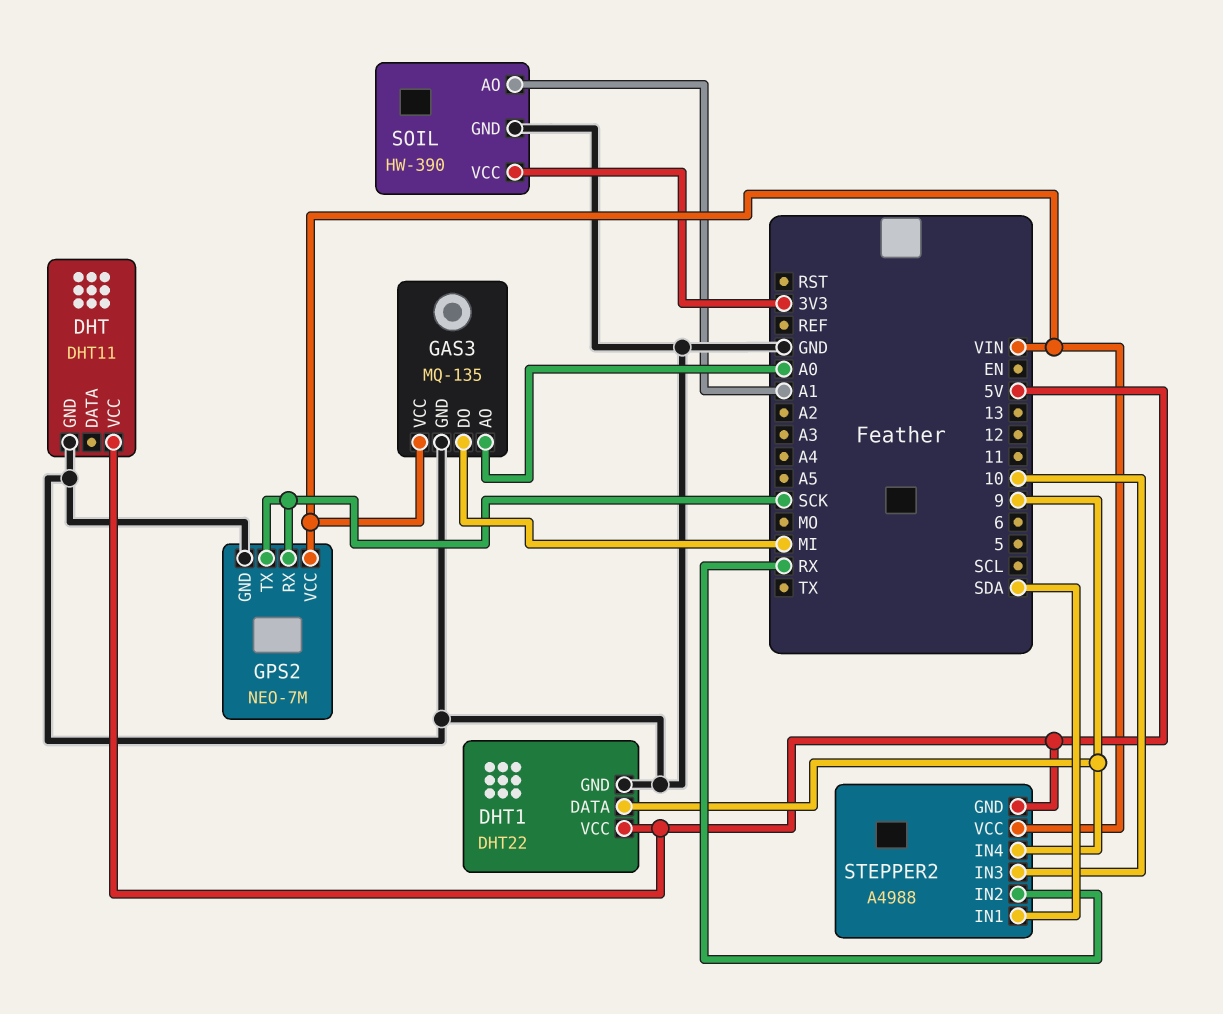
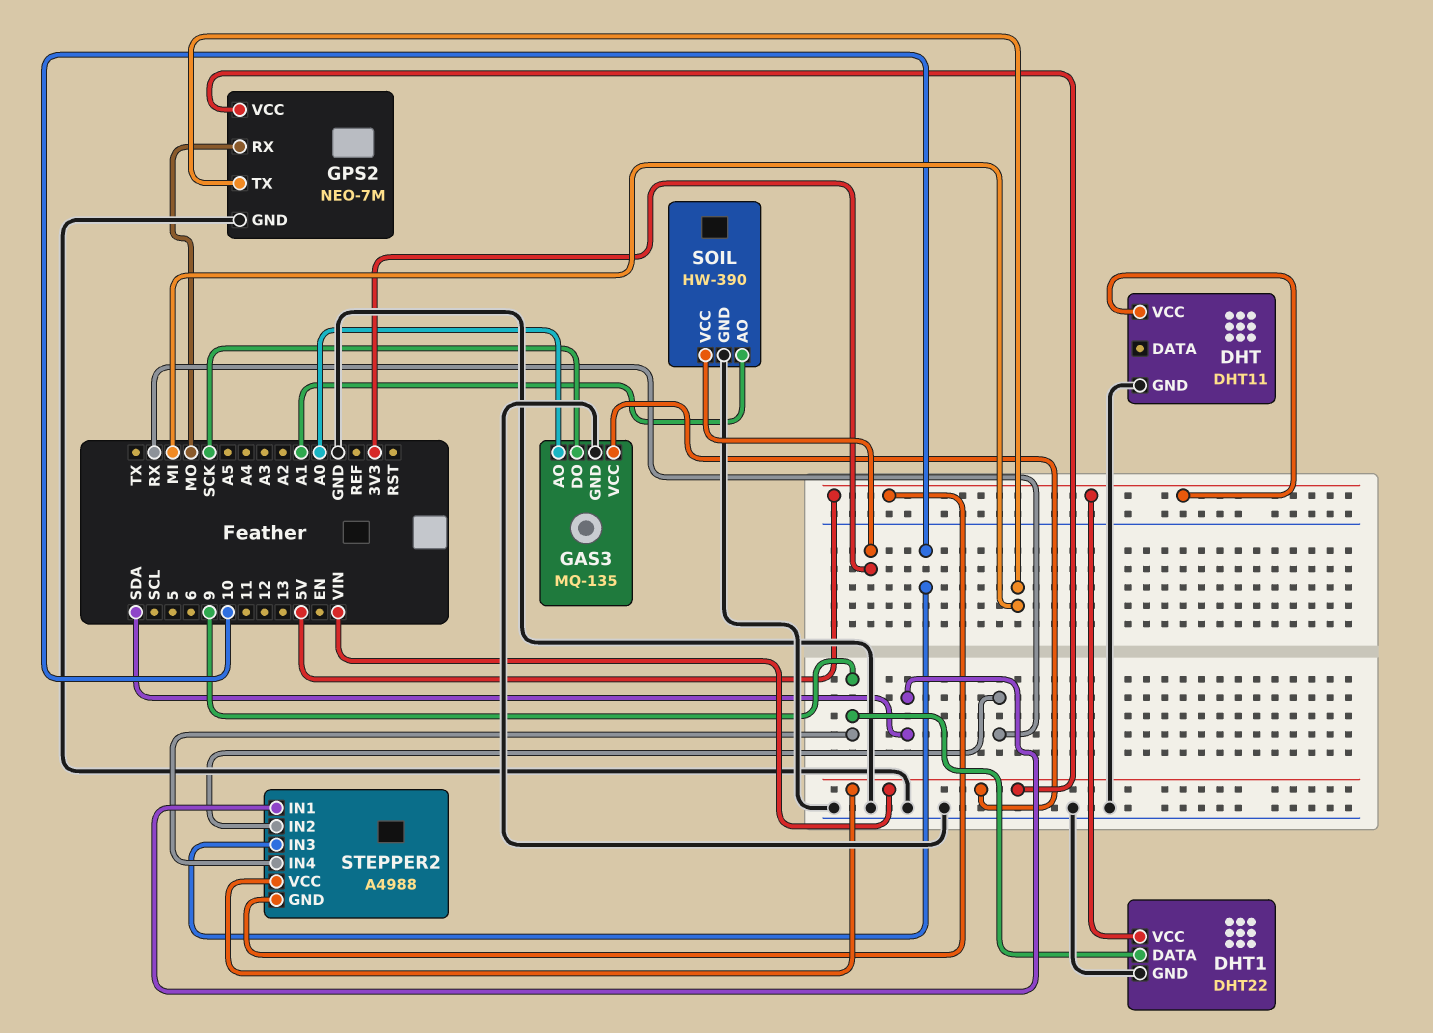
GAS3 pin DO: MI -> SCK
GPS2 pin RX: SCK -> MO
GPS2 pin TX: SCK -> MI

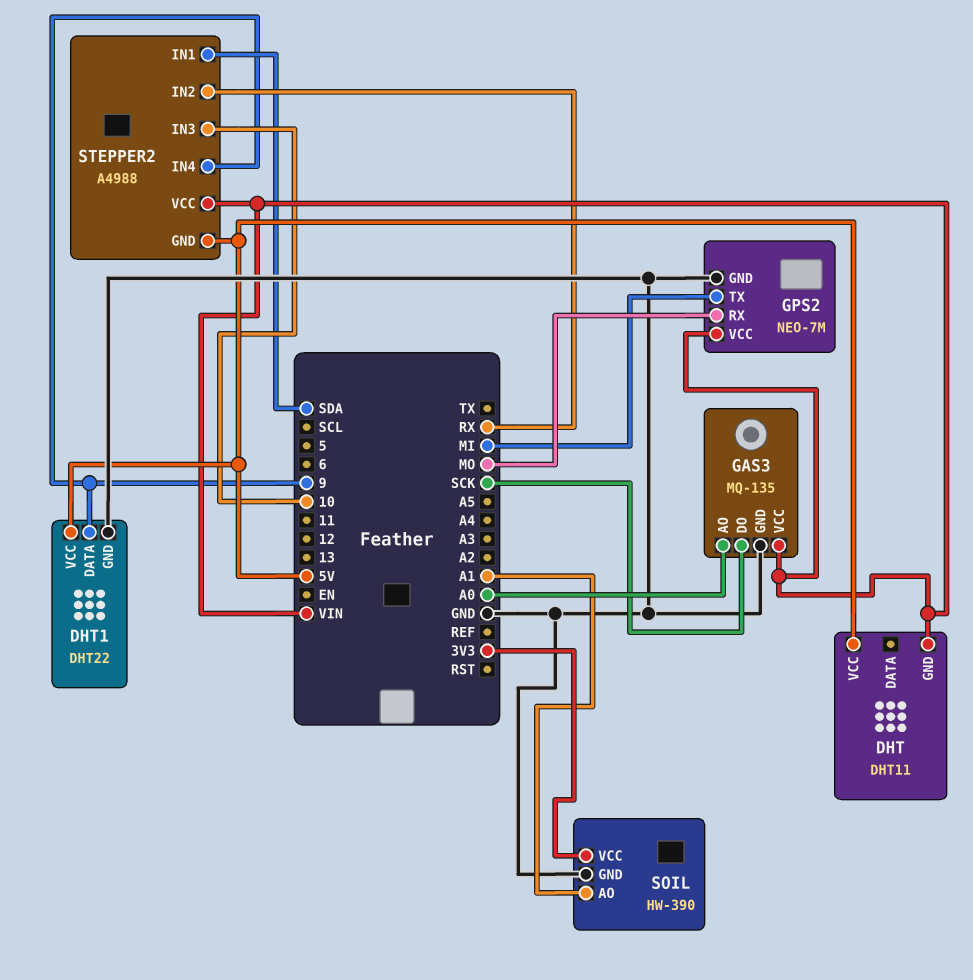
DHT pin GND: GND -> VIN

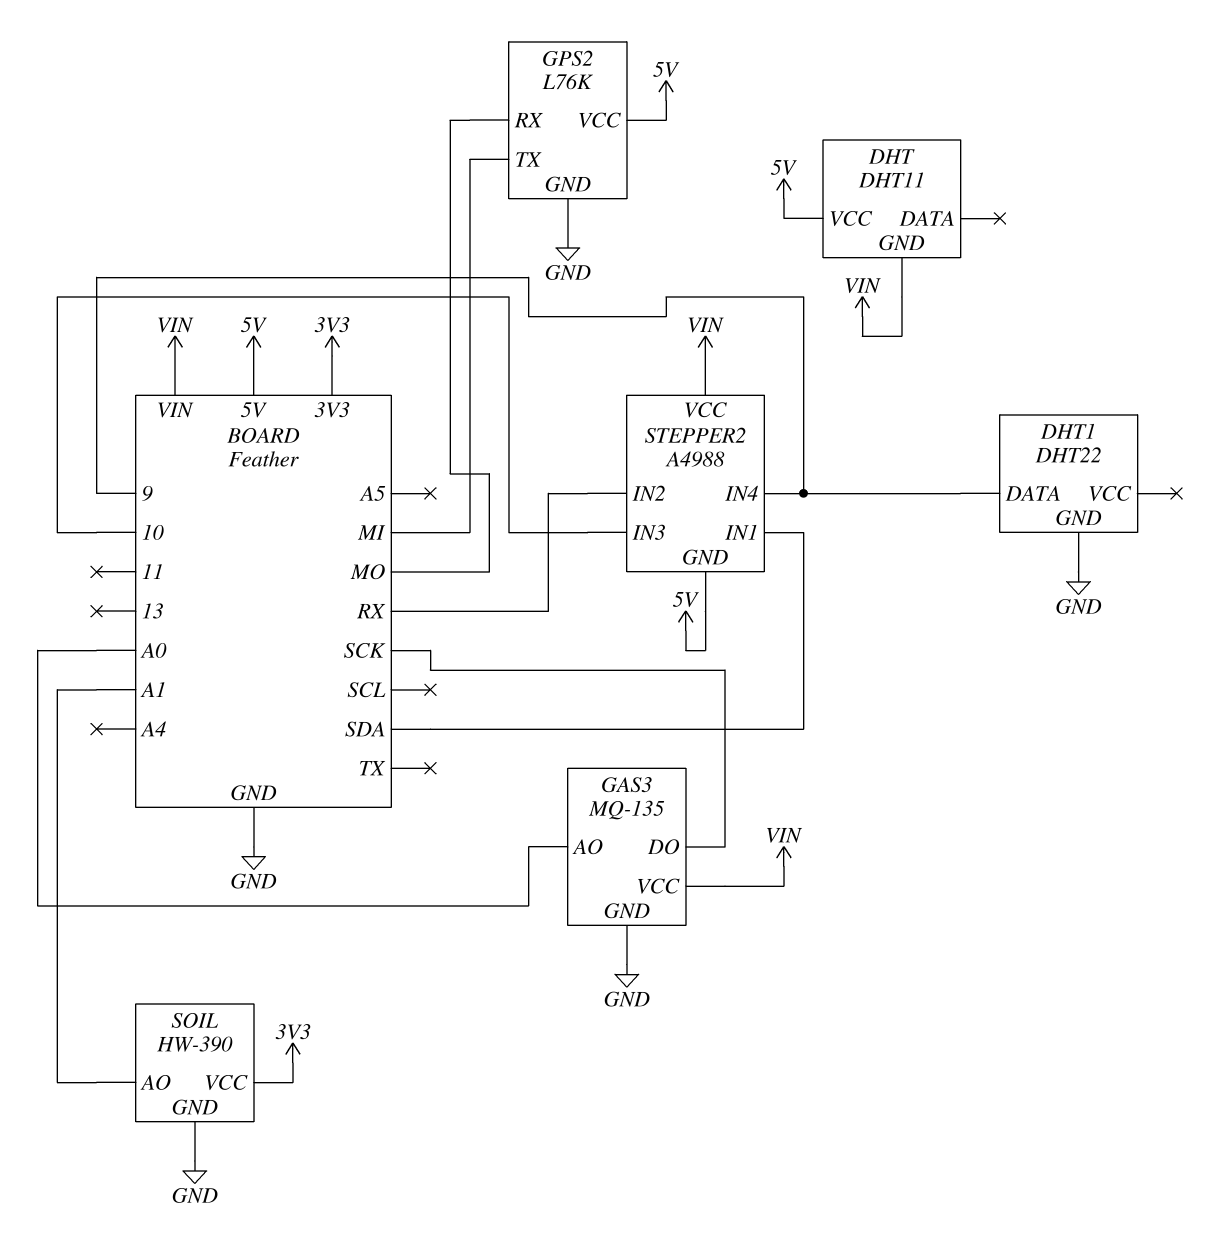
DHT1 pin VCC: 5V -> none
GPS2: NEO-7M -> L76K
GPS2 pin VCC: VIN -> 5V

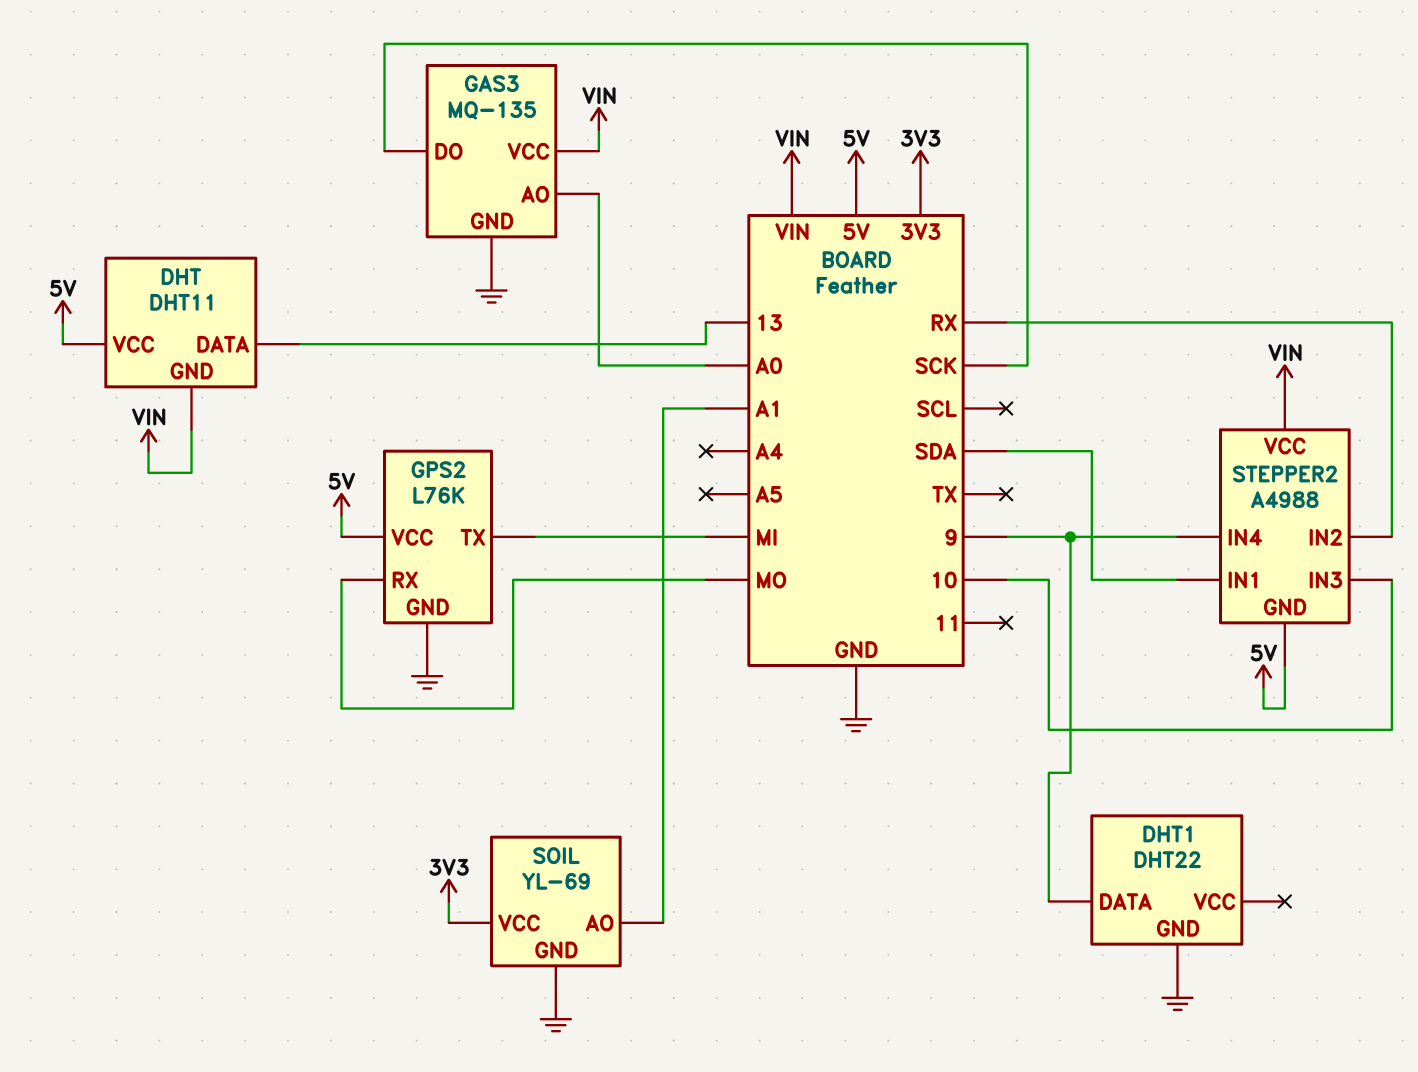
DHT pin DATA: none -> 13
SOIL: HW-390 -> YL-69

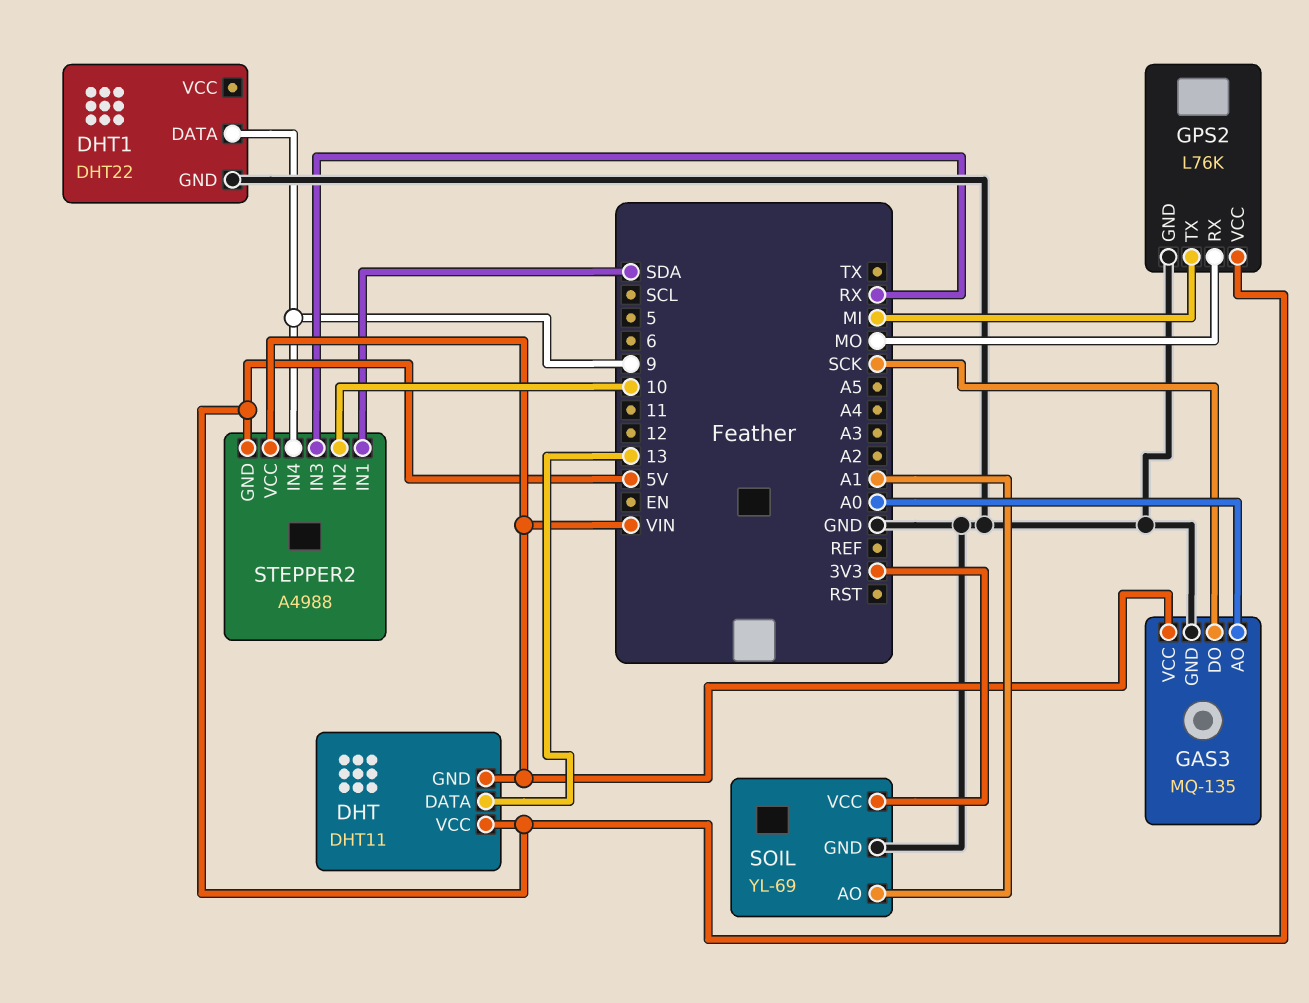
STEPPER2 pin IN2: RX -> 10
STEPPER2 pin IN3: 10 -> RX

